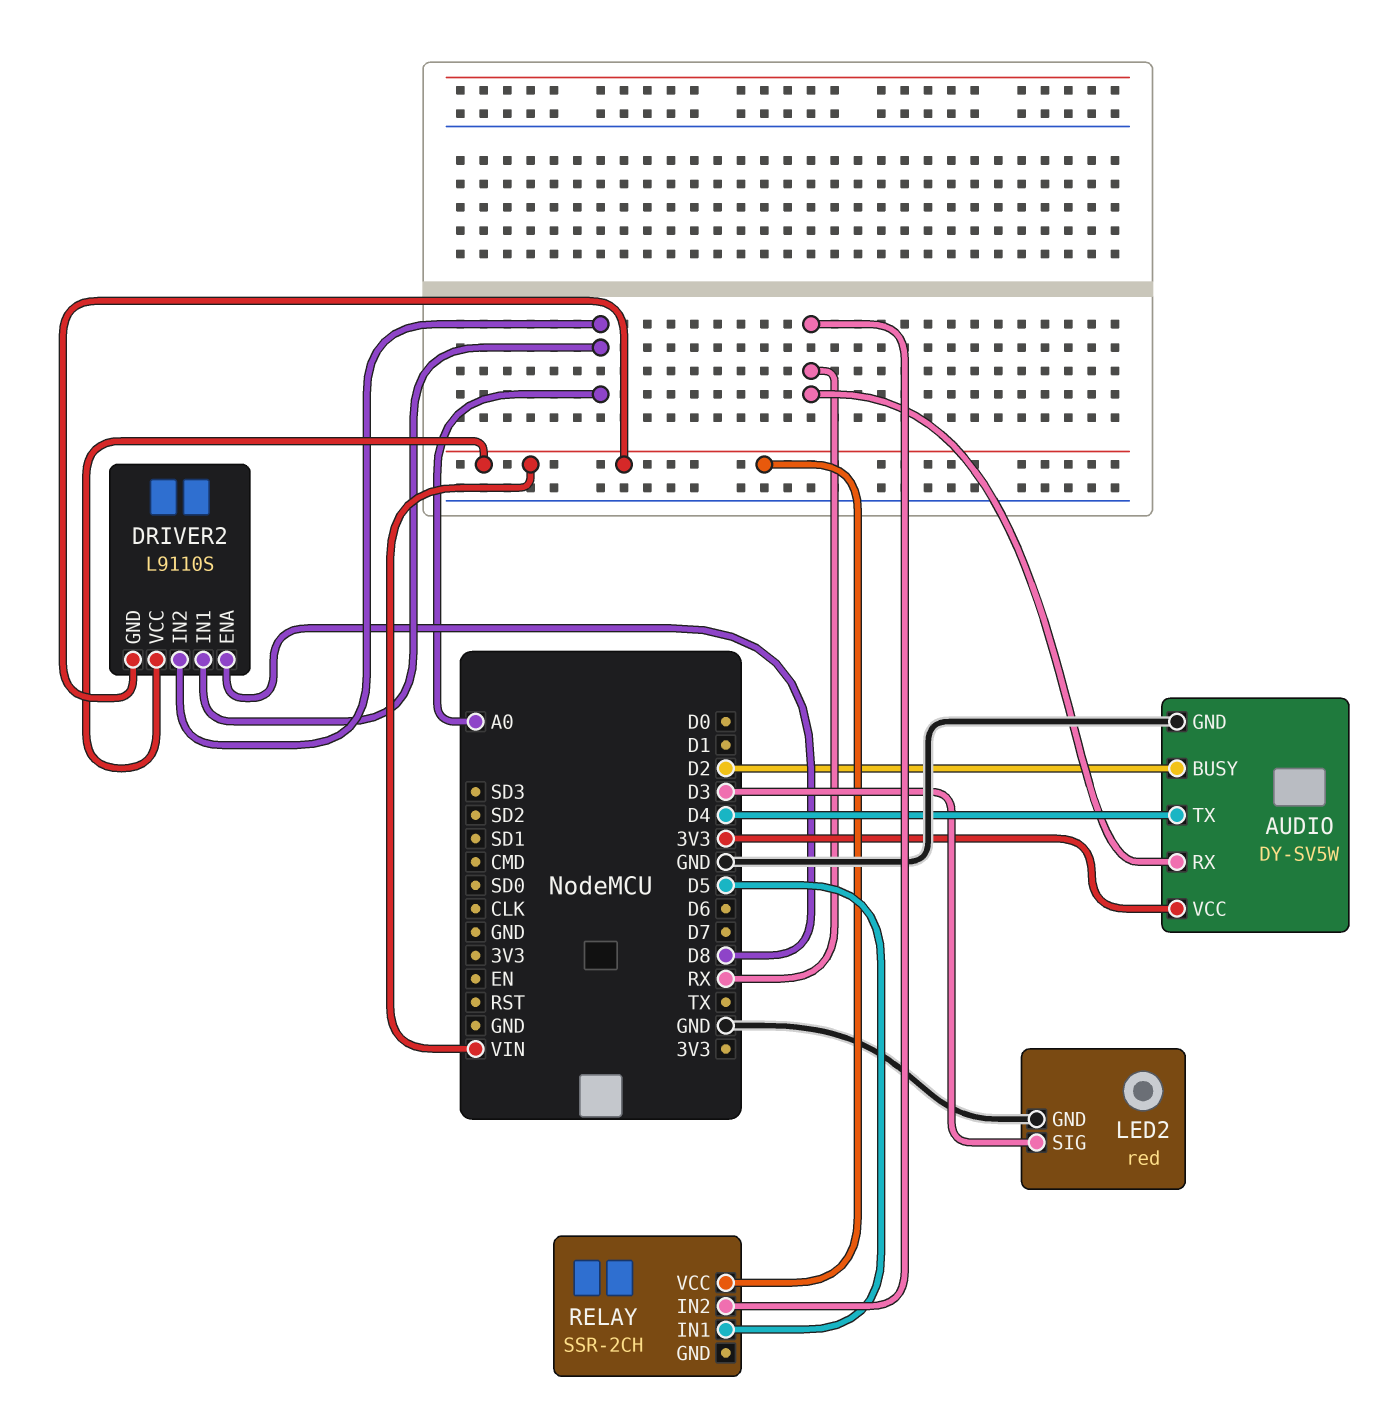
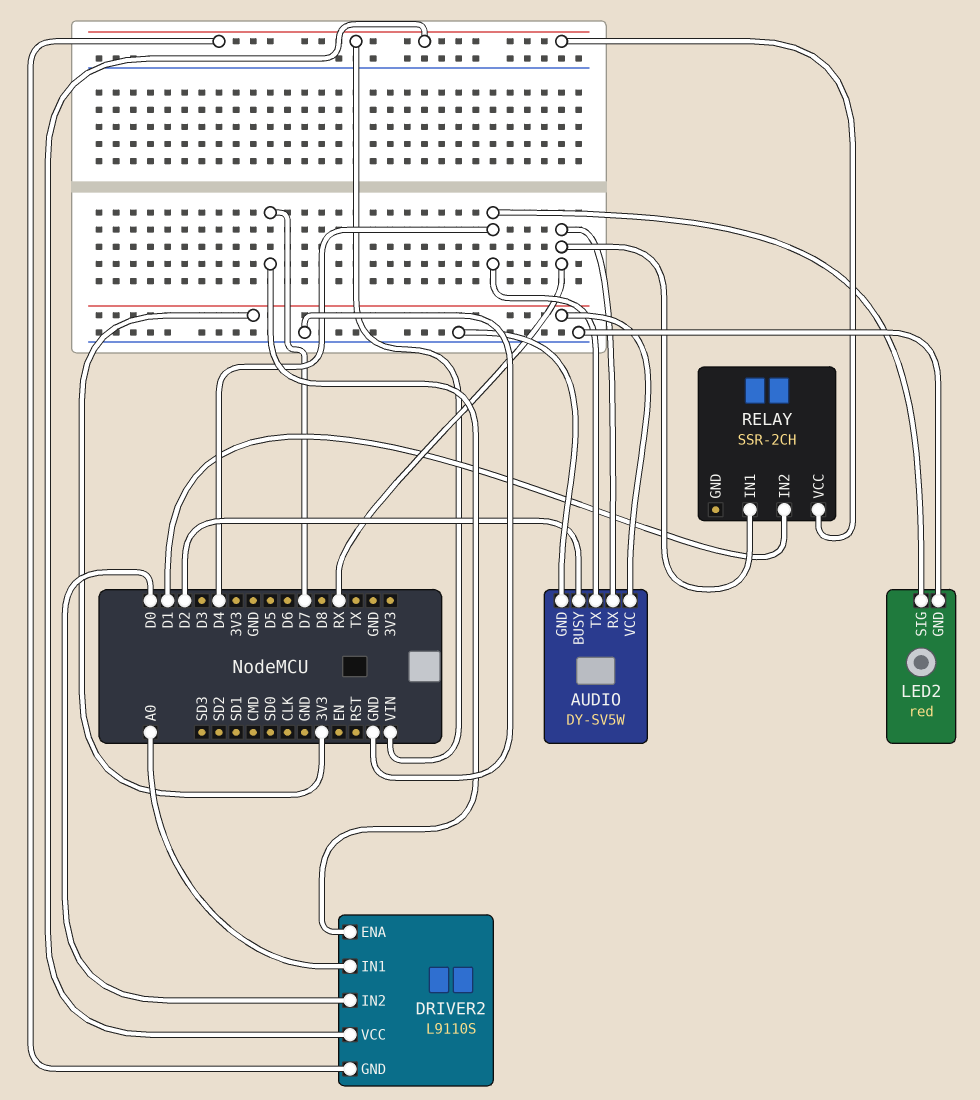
DRIVER2 pin ENA: D8 -> D7
DRIVER2 pin IN2: A0 -> D0
LED2 pin SIG: D3 -> D4
RELAY pin IN1: D5 -> RX
RELAY pin IN2: RX -> D1

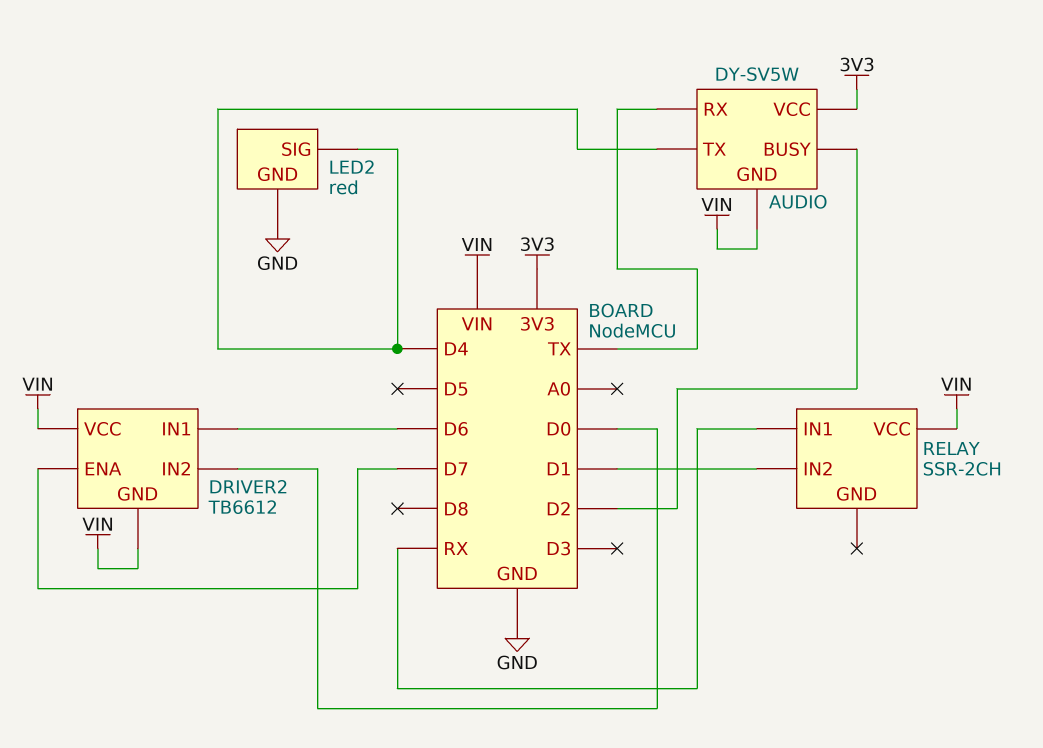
AUDIO pin GND: GND -> VIN
AUDIO pin RX: RX -> TX
DRIVER2: L9110S -> TB6612
DRIVER2 pin IN1: A0 -> D6

